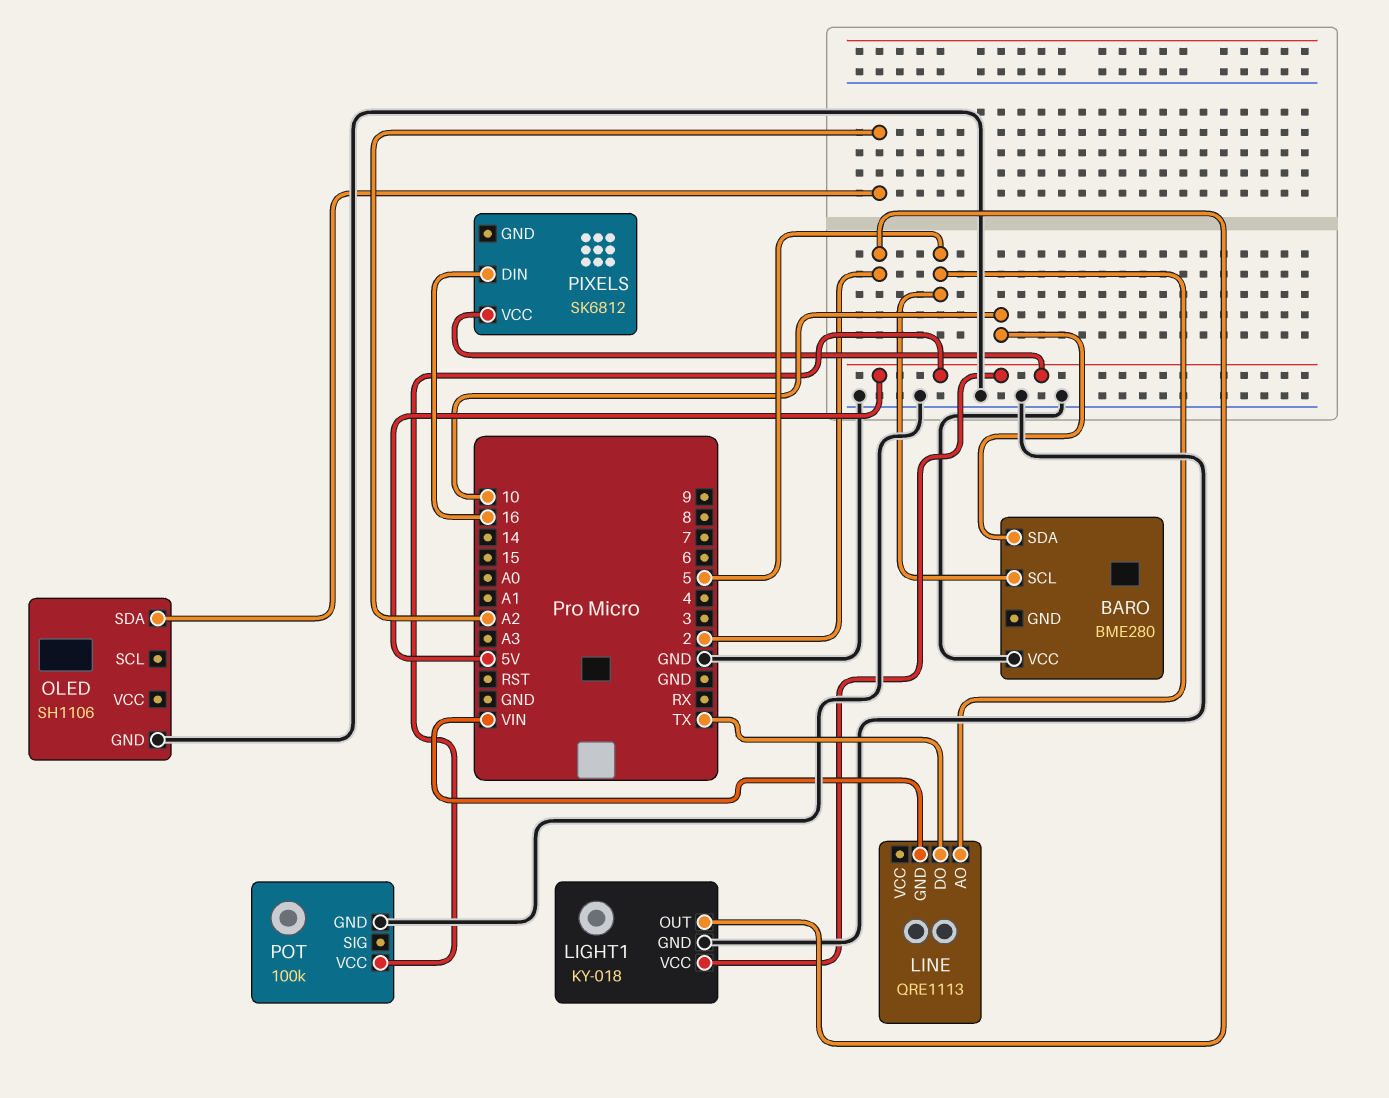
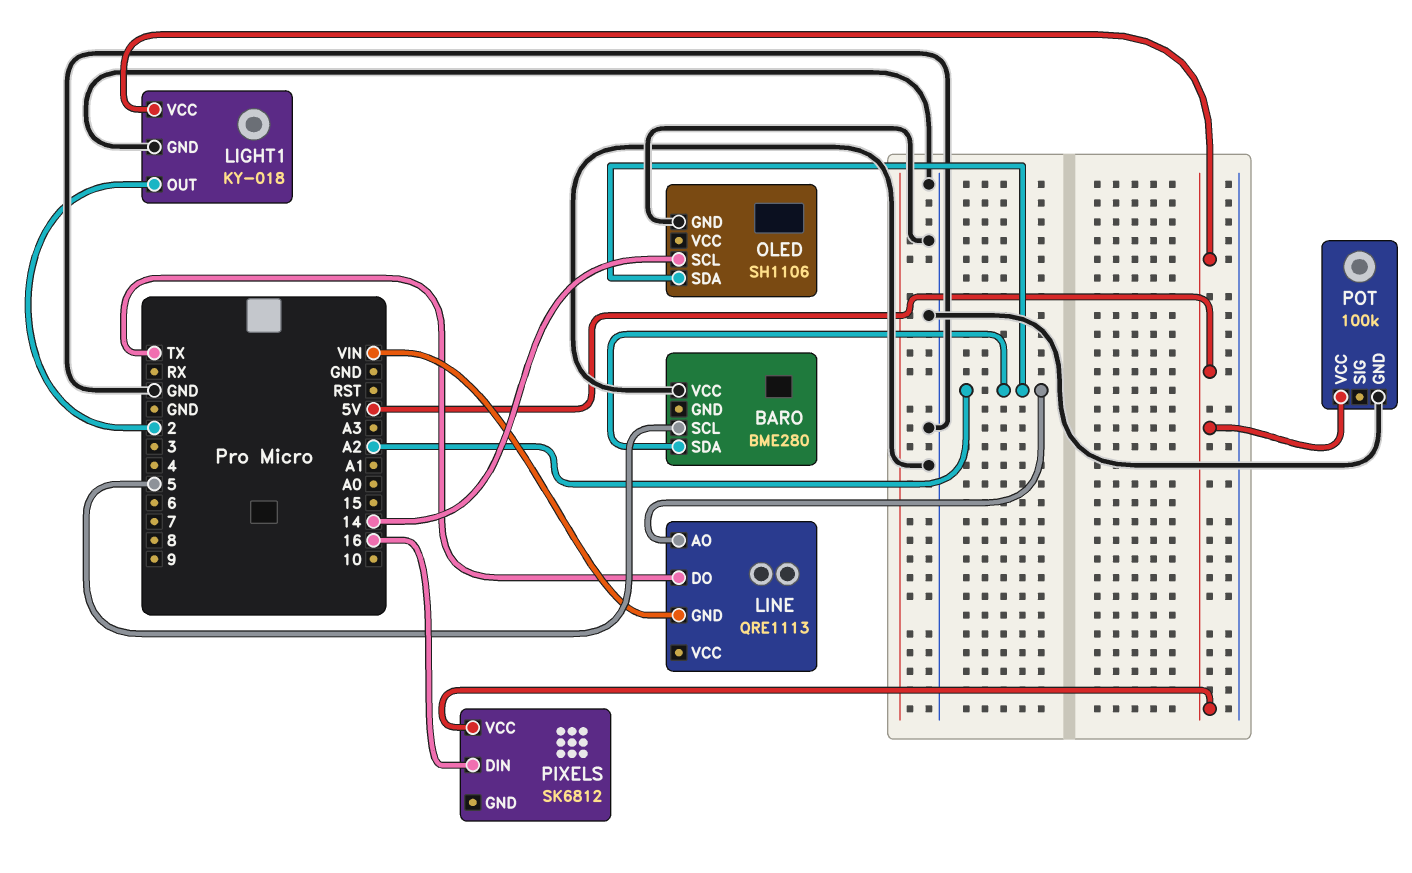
BARO pin SDA: 10 -> A2
LINE pin AO: 5 -> A2
OLED pin SCL: none -> 14

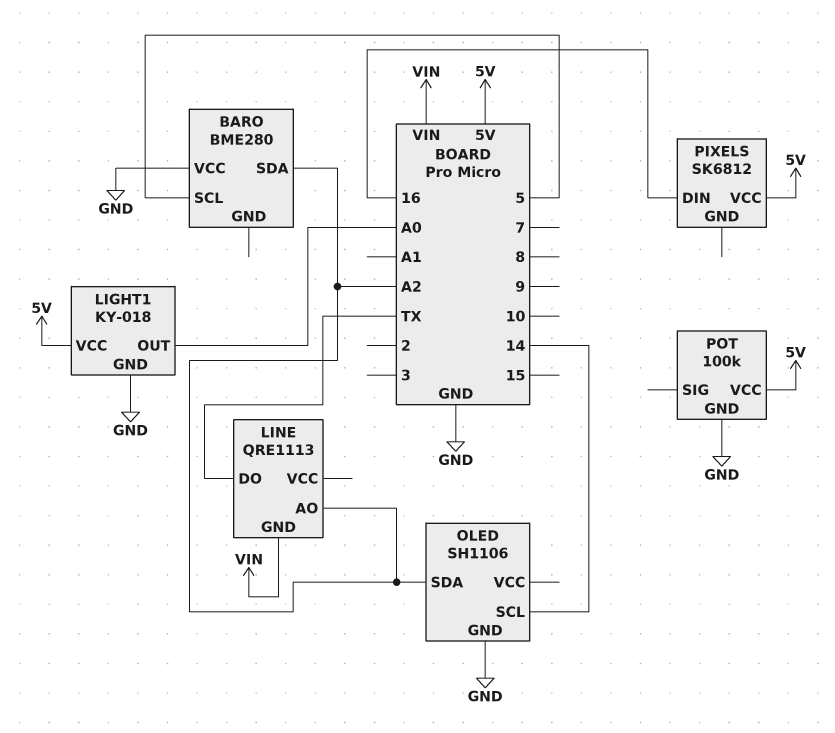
LIGHT1 pin OUT: 2 -> A0

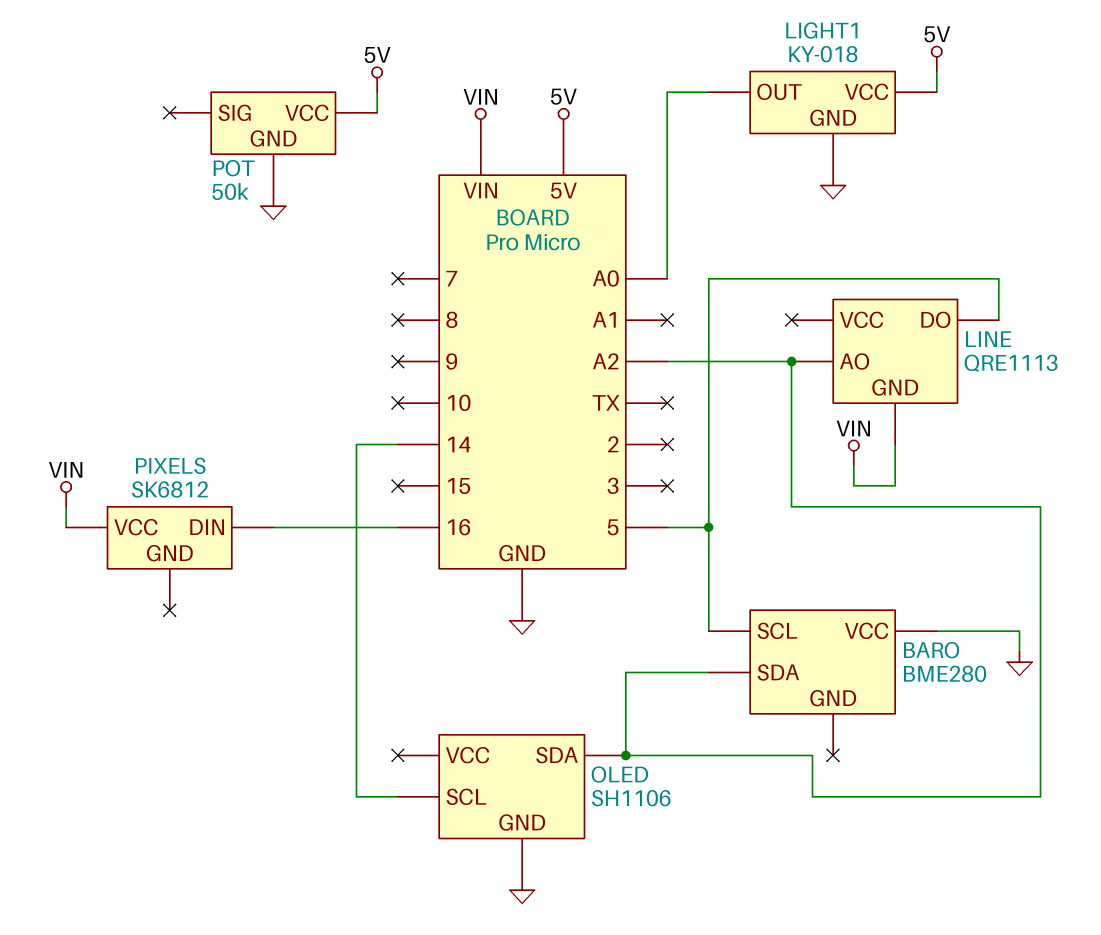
LINE pin DO: TX -> 5
PIXELS pin VCC: 5V -> VIN
POT: 100k -> 50k

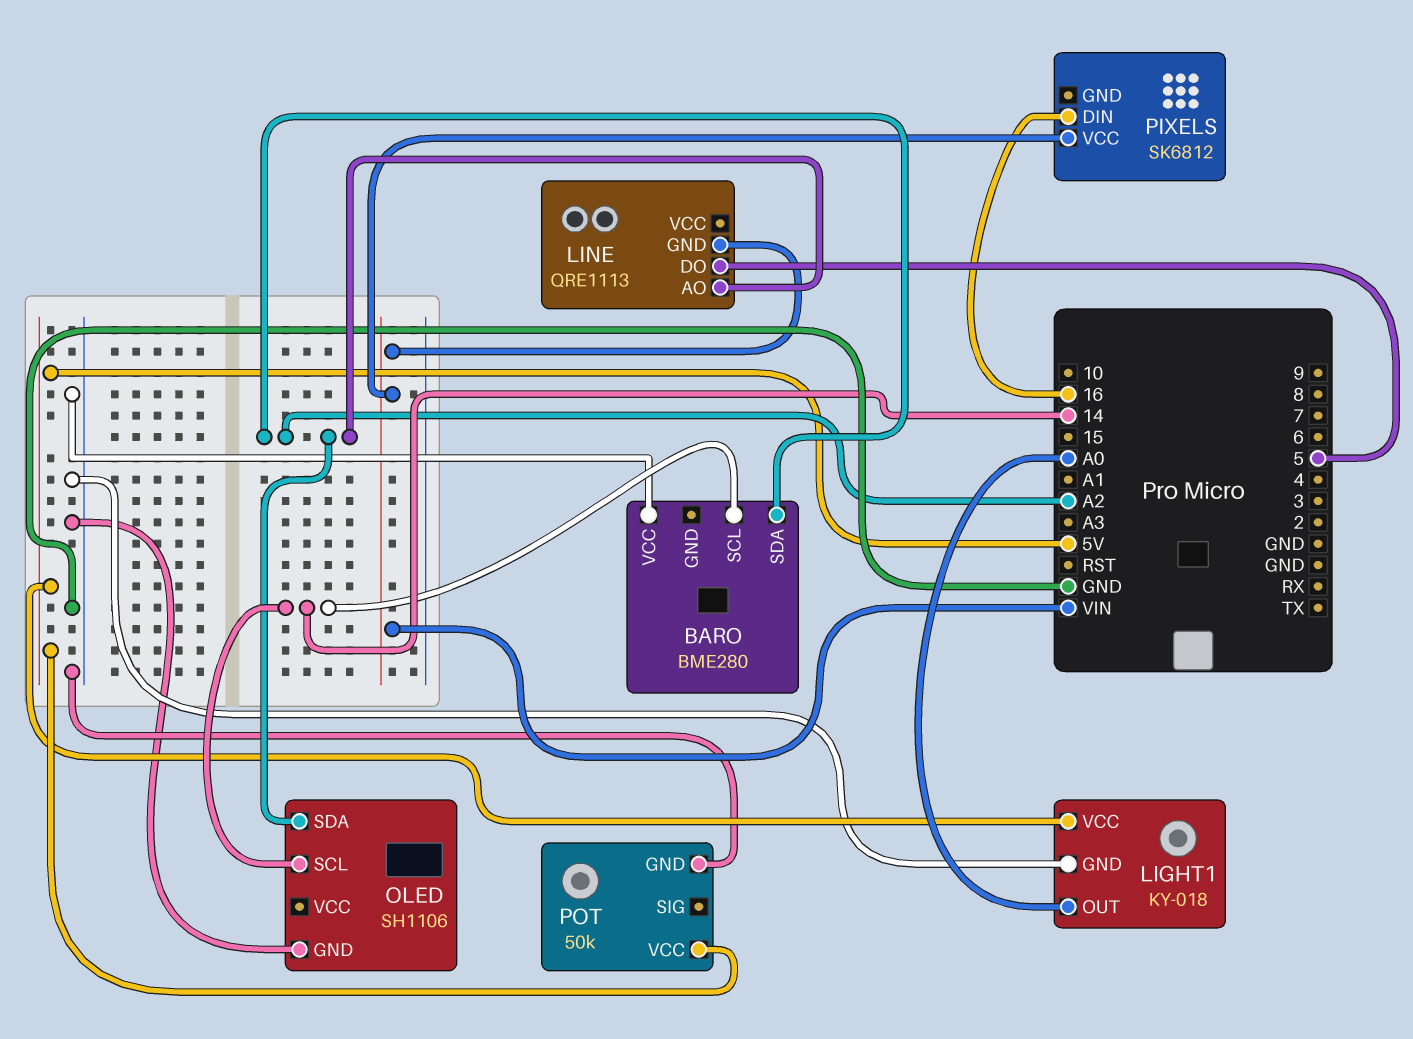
BARO pin SCL: 5 -> 14

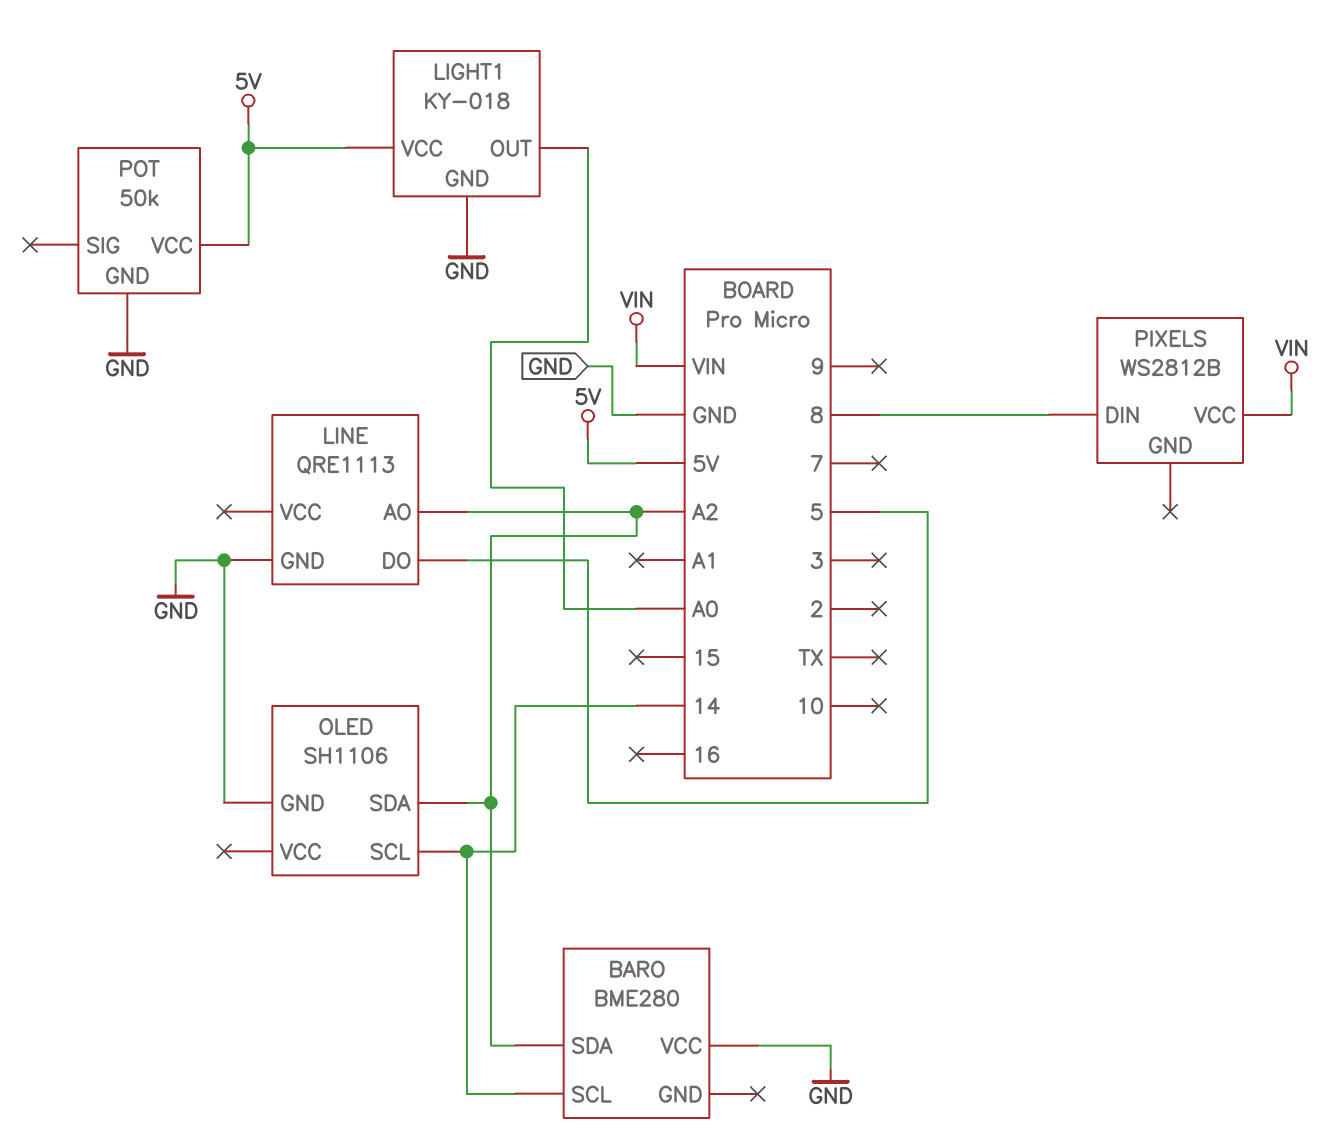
LINE pin GND: VIN -> GND
PIXELS: SK6812 -> WS2812B
PIXELS pin DIN: 16 -> 8

